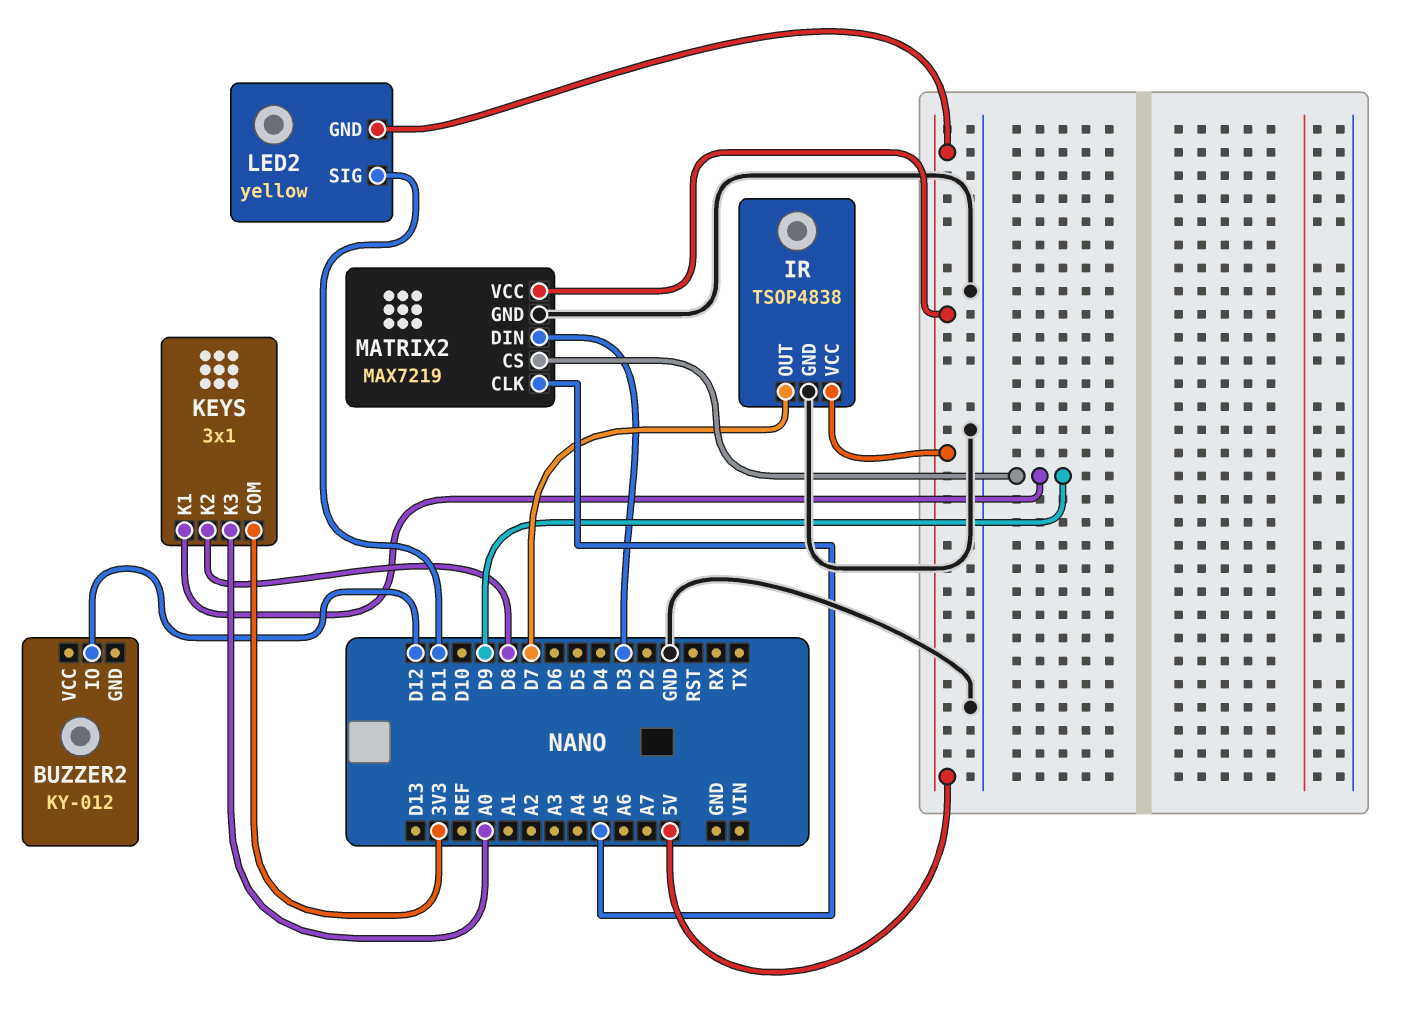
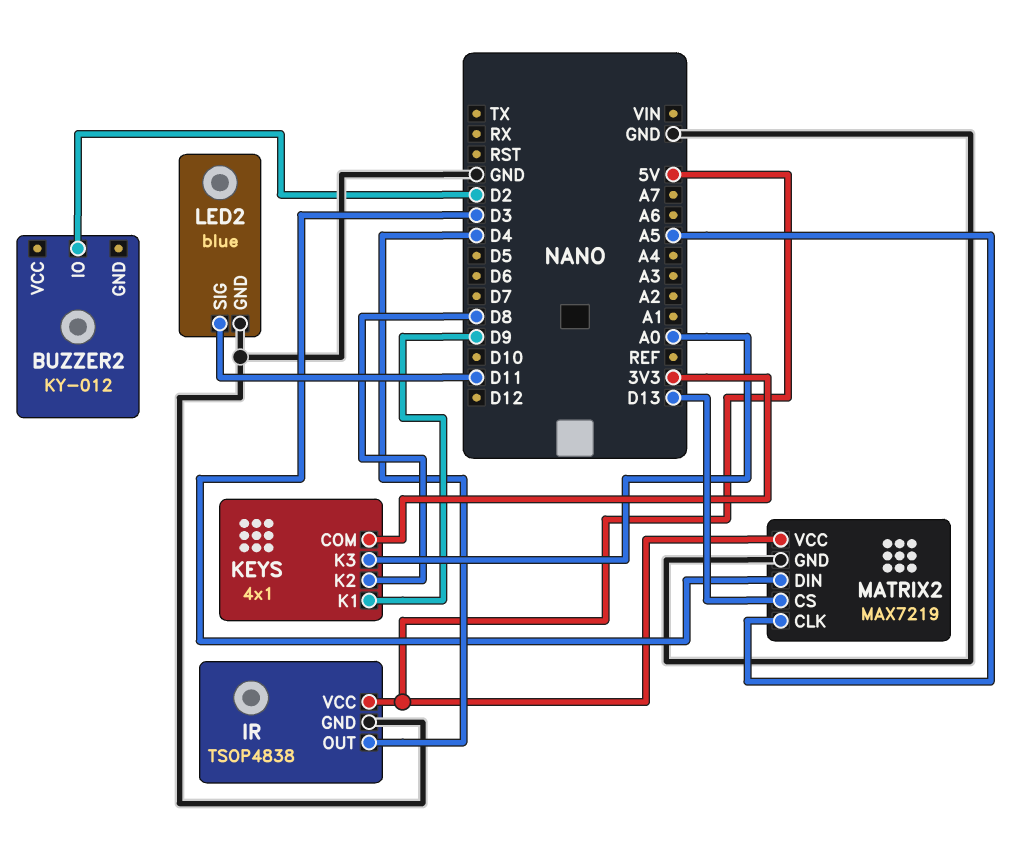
BUZZER2 pin IO: D12 -> D2
IR pin OUT: D7 -> D4
KEYS: 3x1 -> 4x1
LED2: yellow -> blue
LED2 pin GND: 5V -> GND
MATRIX2 pin CS: D9 -> D13

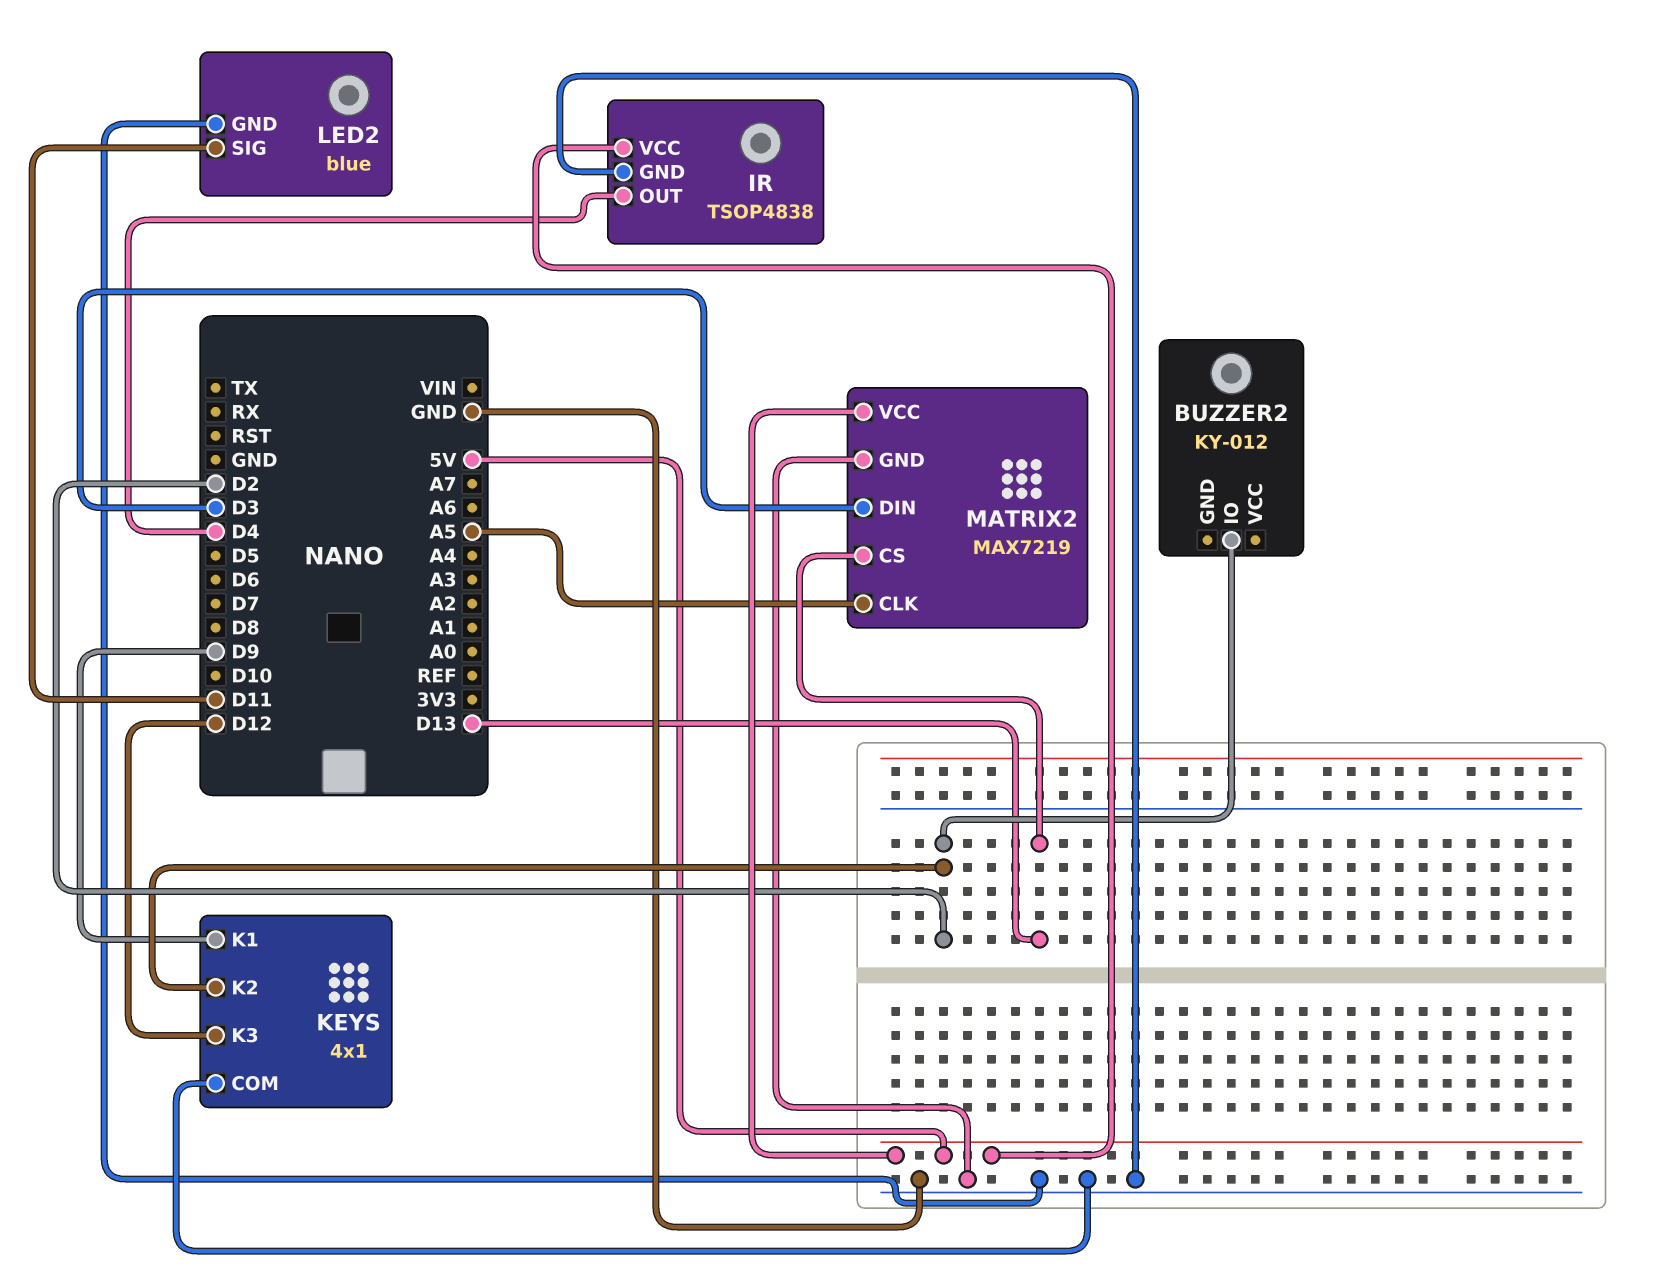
KEYS pin COM: 3V3 -> GND
KEYS pin K2: D8 -> D2
KEYS pin K3: A0 -> D12

